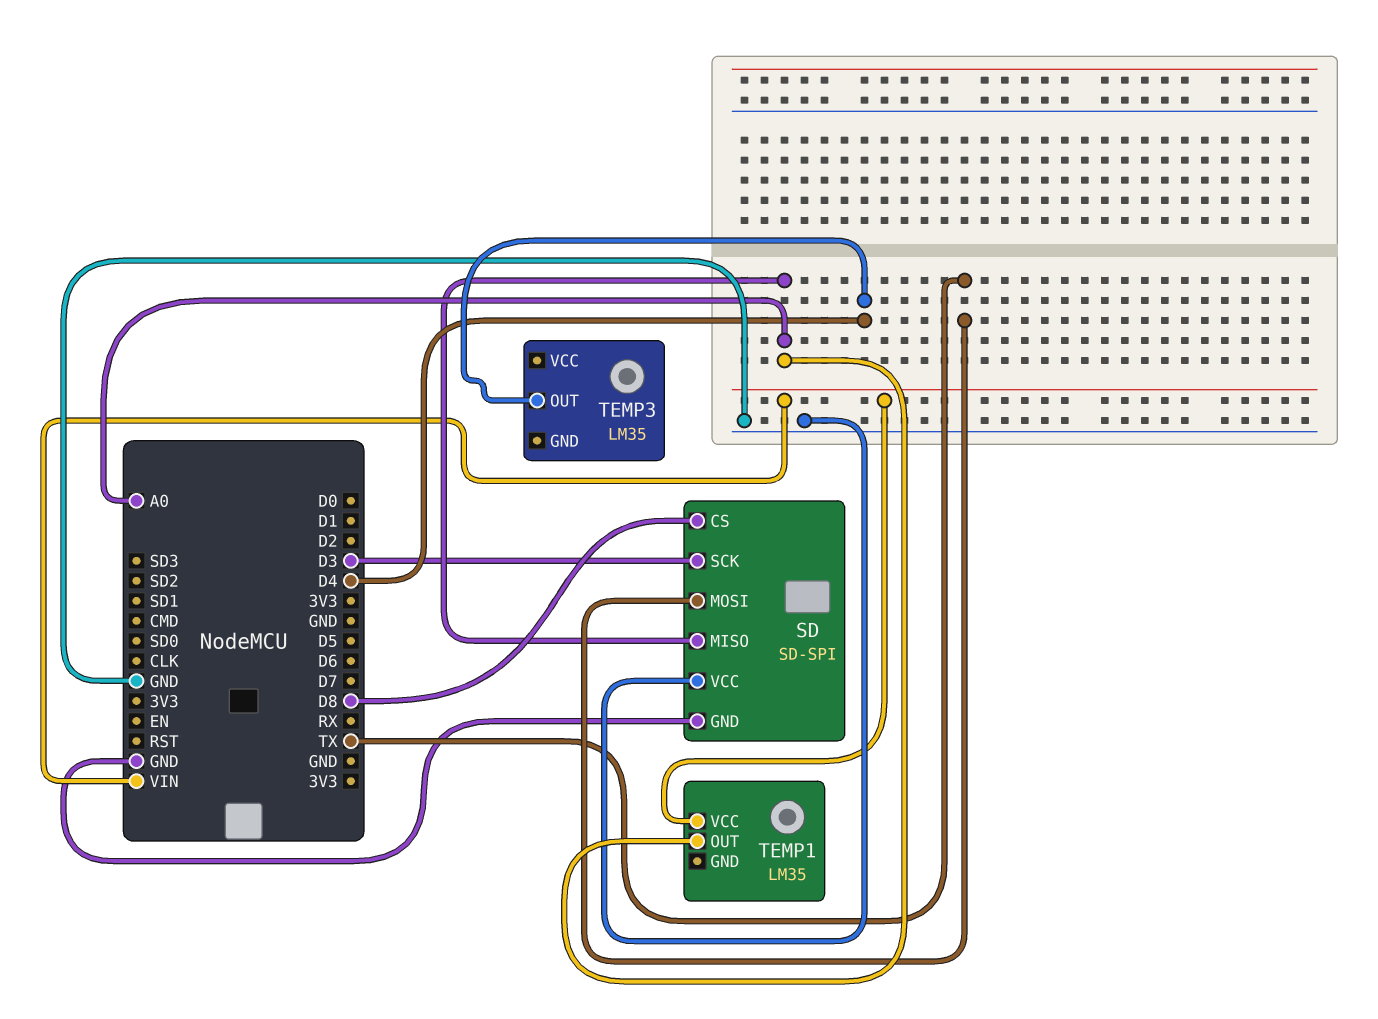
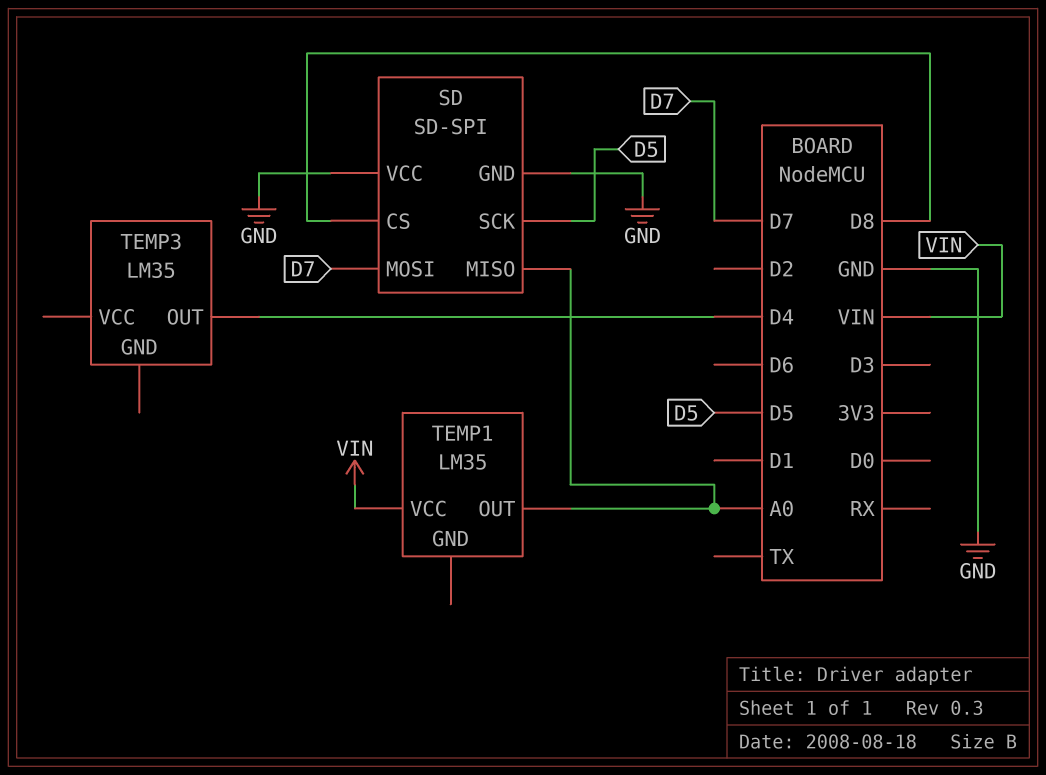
SD pin MOSI: TX -> D7
SD pin SCK: D3 -> D5

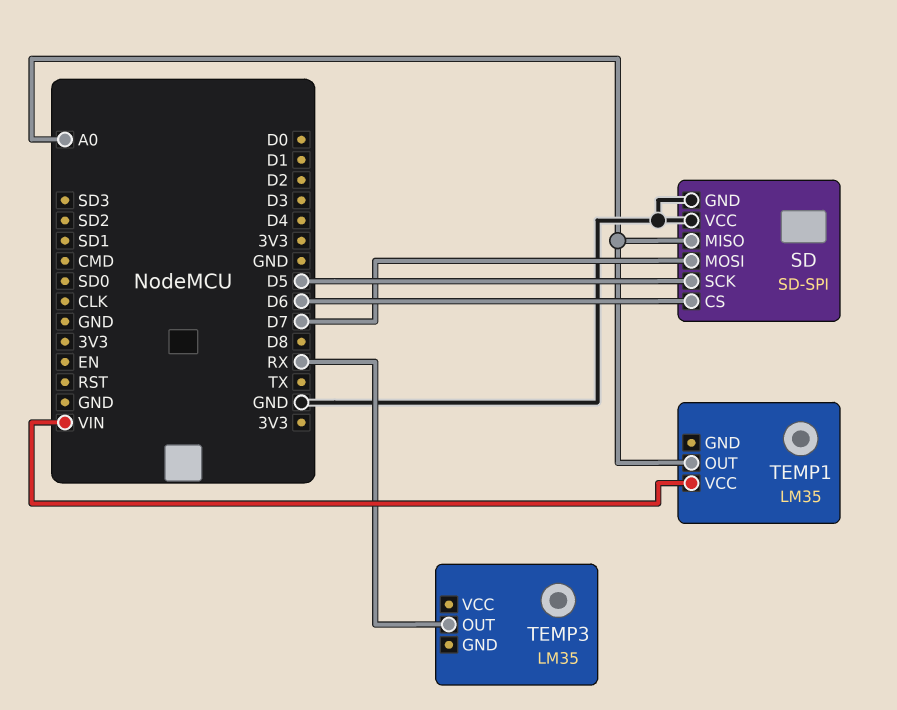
SD pin CS: D8 -> D6
TEMP3 pin OUT: D4 -> RX

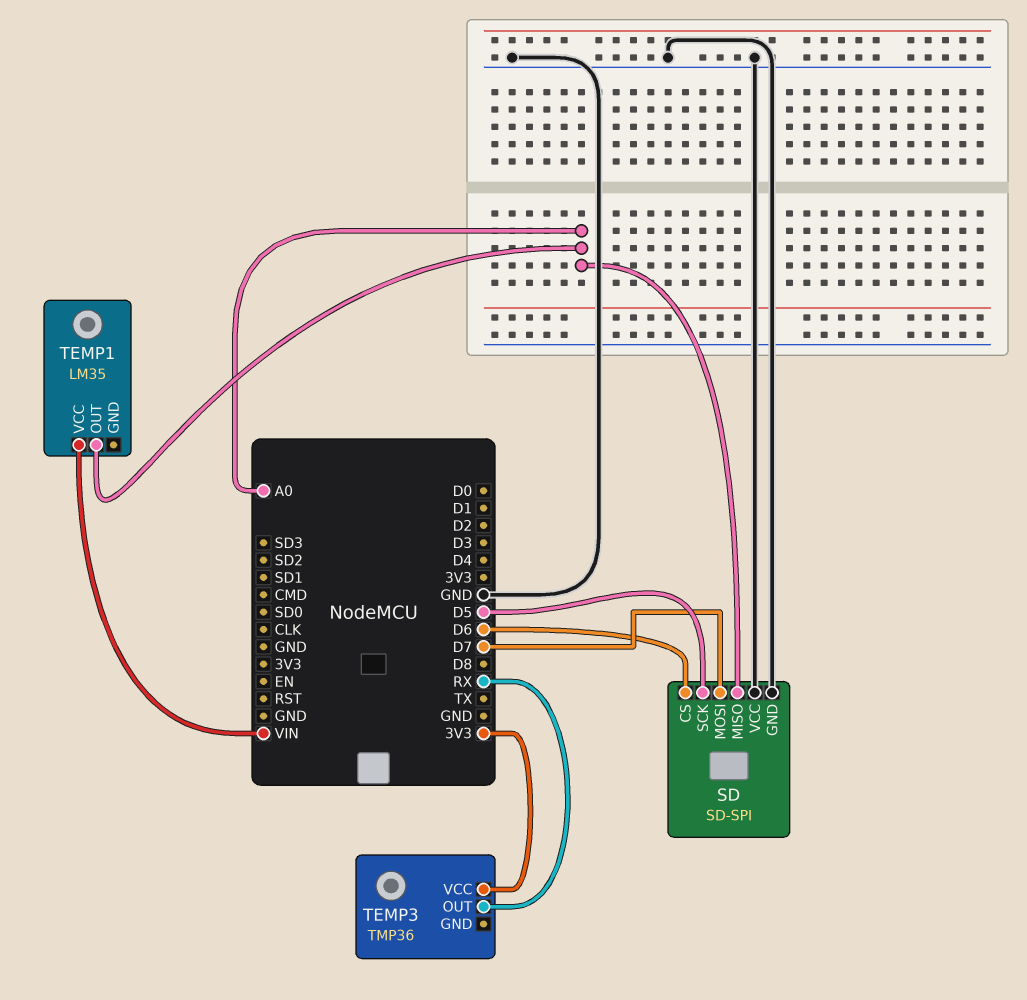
TEMP3: LM35 -> TMP36
TEMP3 pin VCC: none -> 3V3

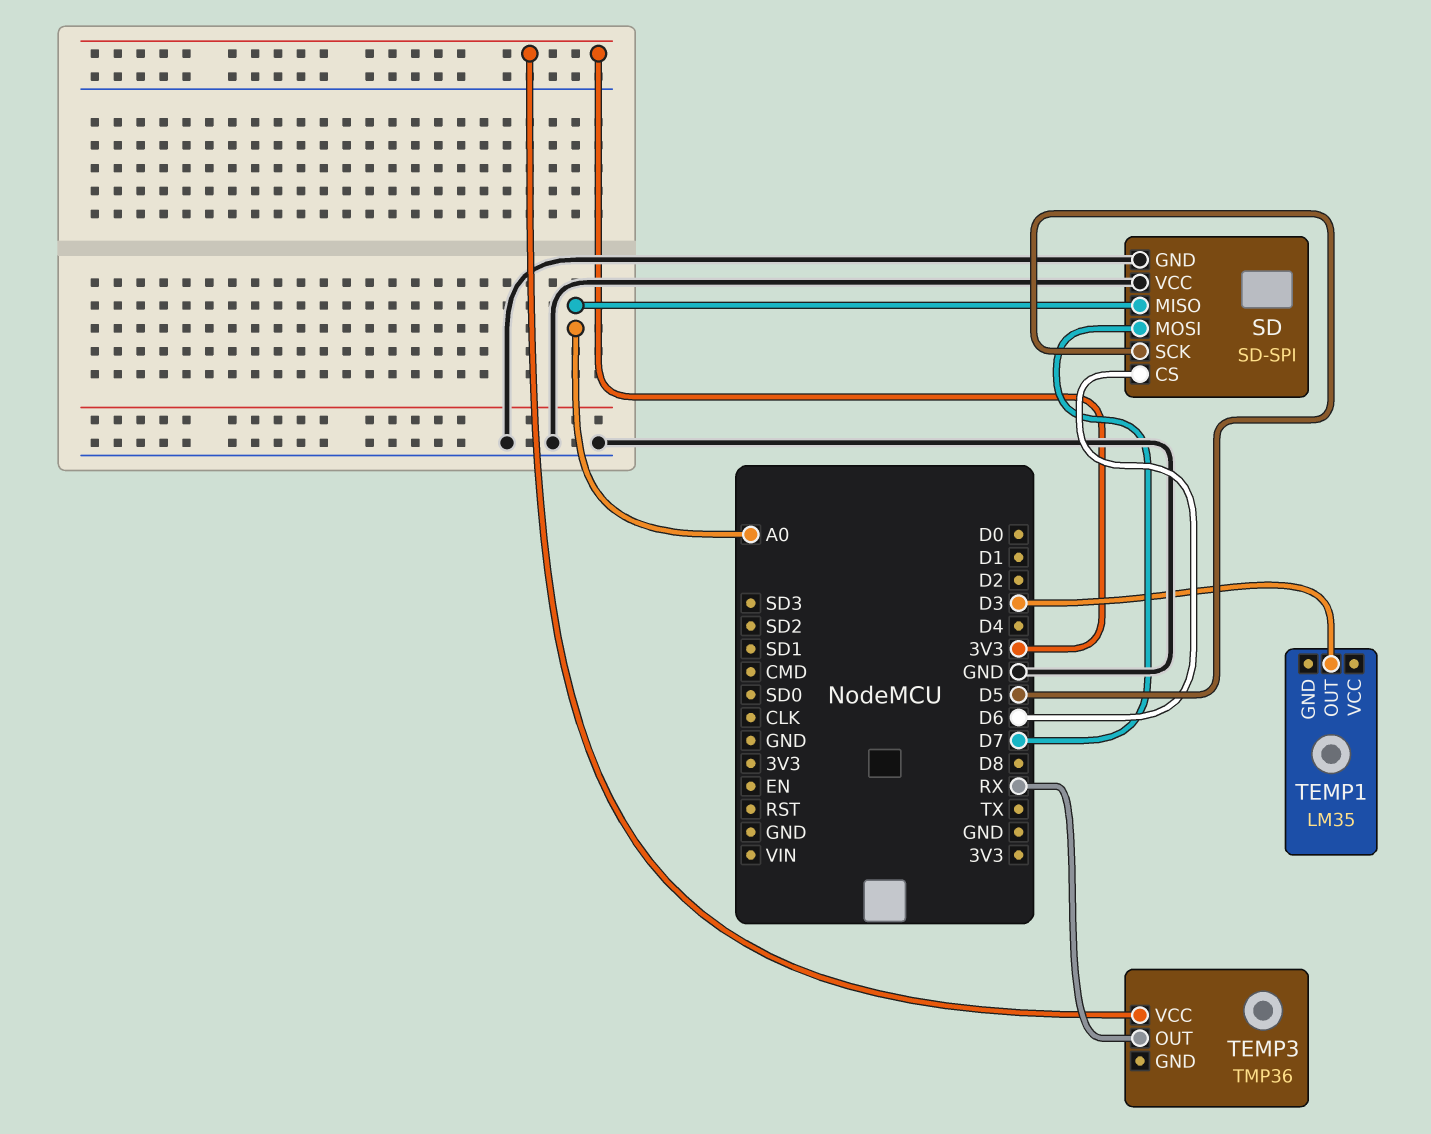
TEMP1 pin OUT: A0 -> D3
TEMP1 pin VCC: VIN -> none

